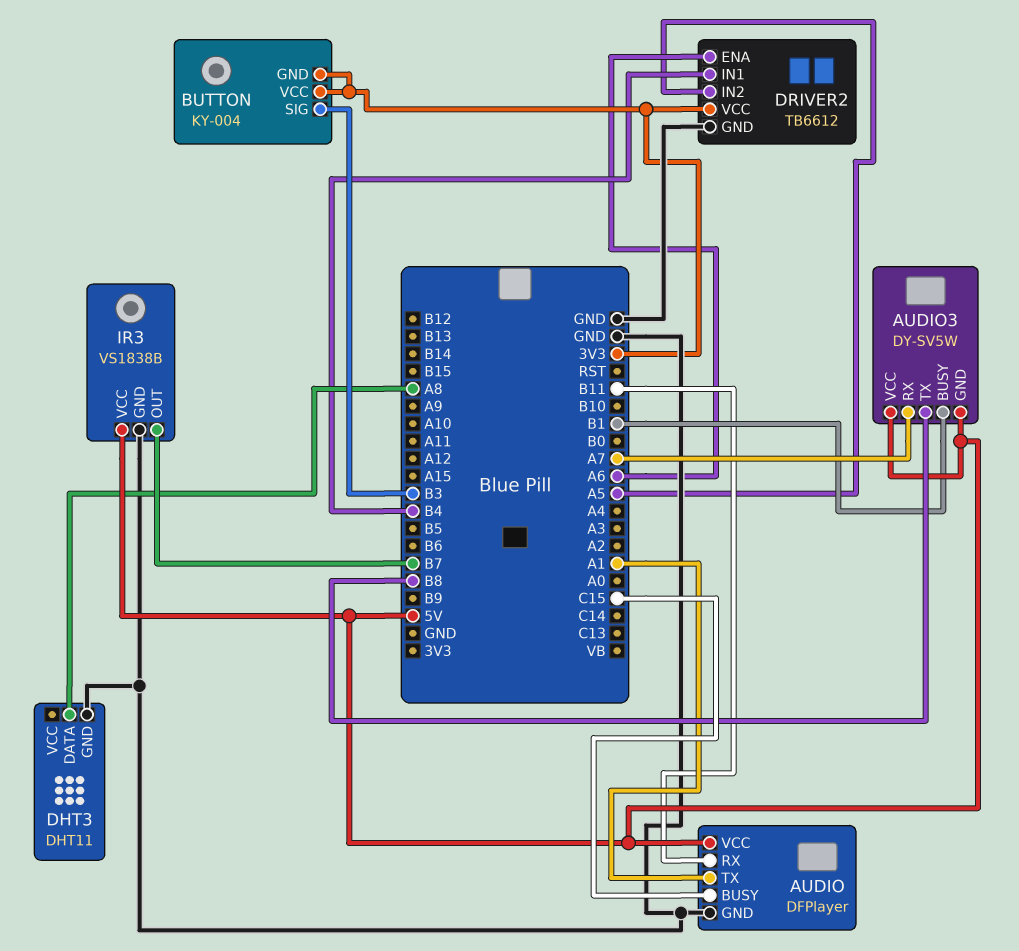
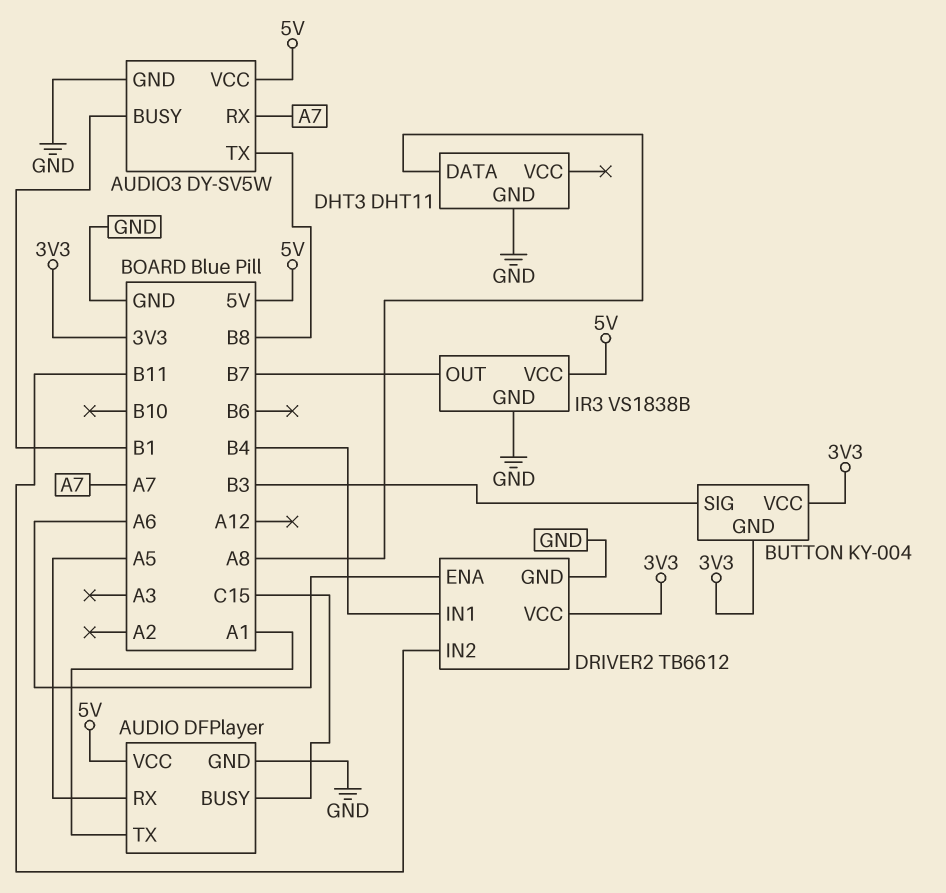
AUDIO pin RX: B11 -> A5
AUDIO3 pin GND: 5V -> GND
DRIVER2 pin IN2: A5 -> B11

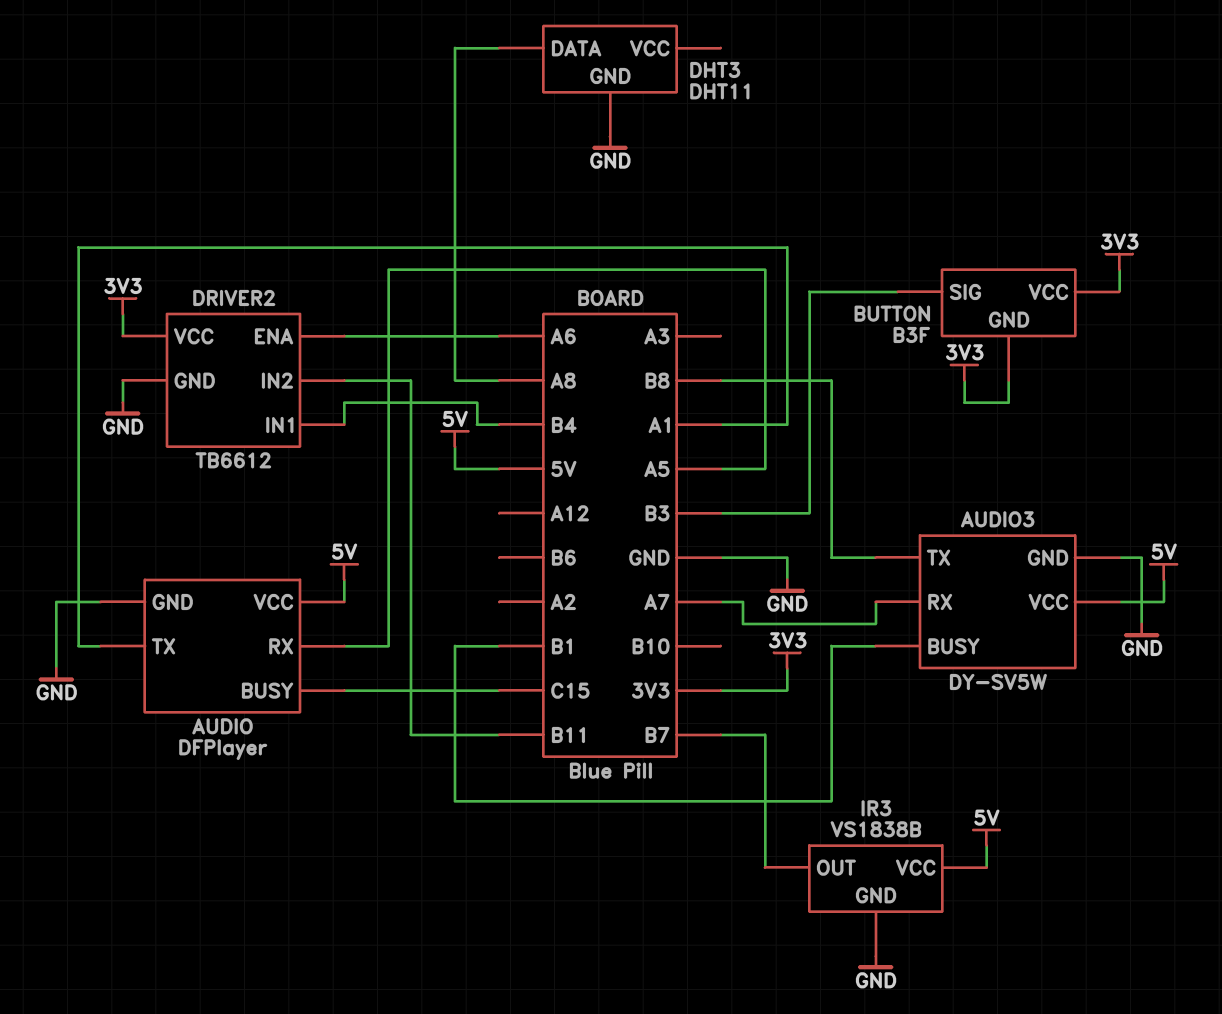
BUTTON: KY-004 -> B3F

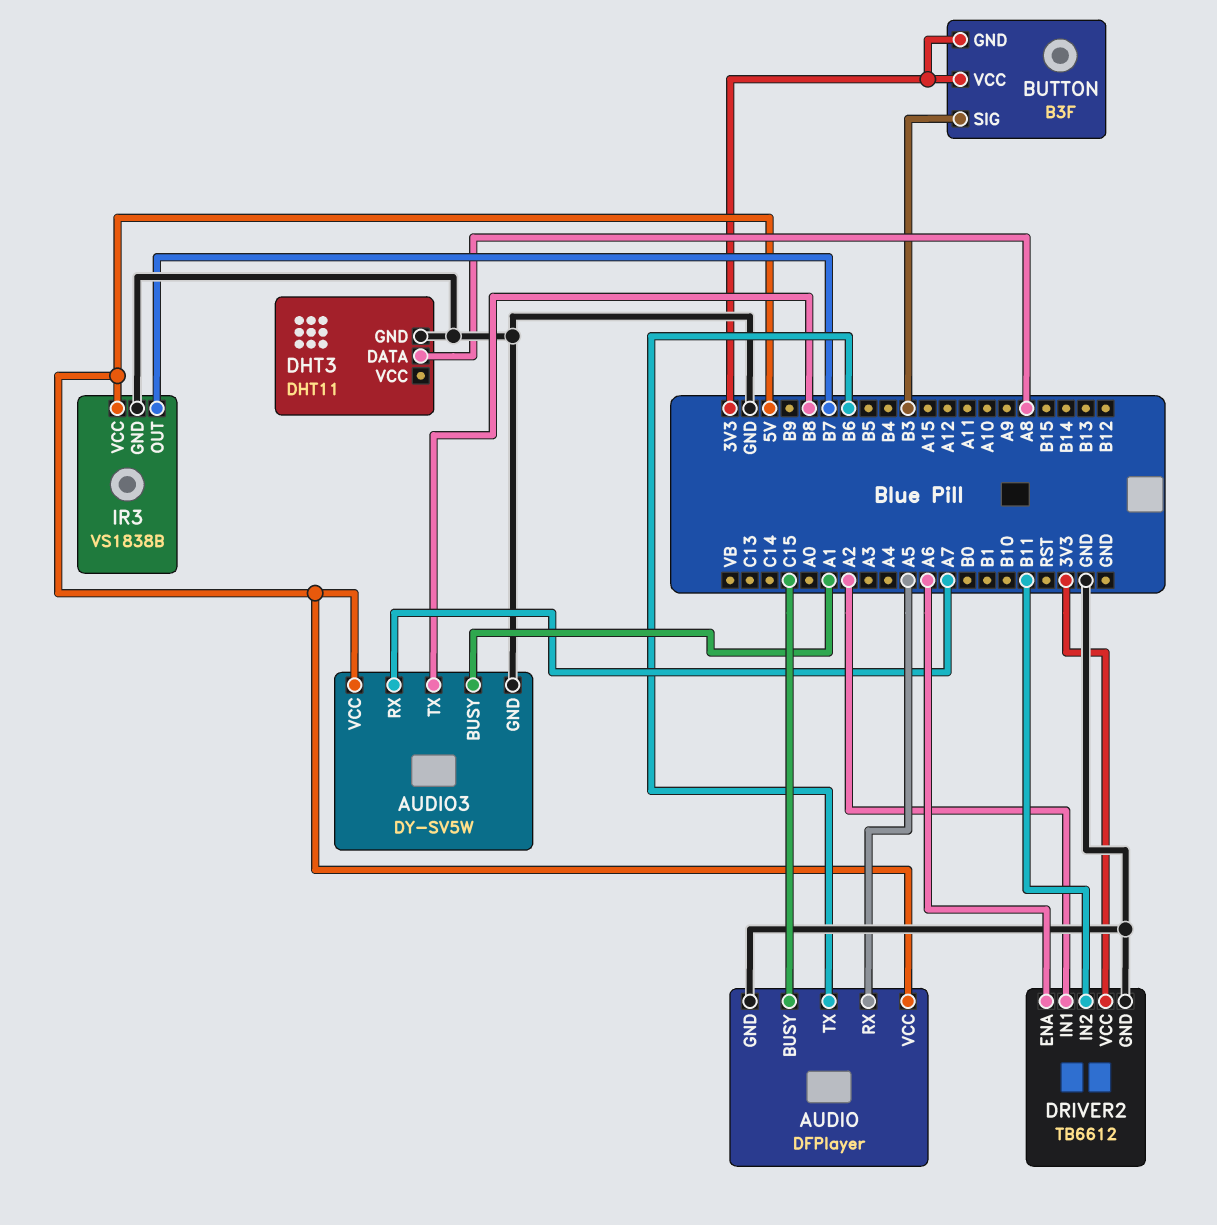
AUDIO pin TX: A1 -> B6
AUDIO3 pin BUSY: B1 -> A1
DRIVER2 pin IN1: B4 -> A2

